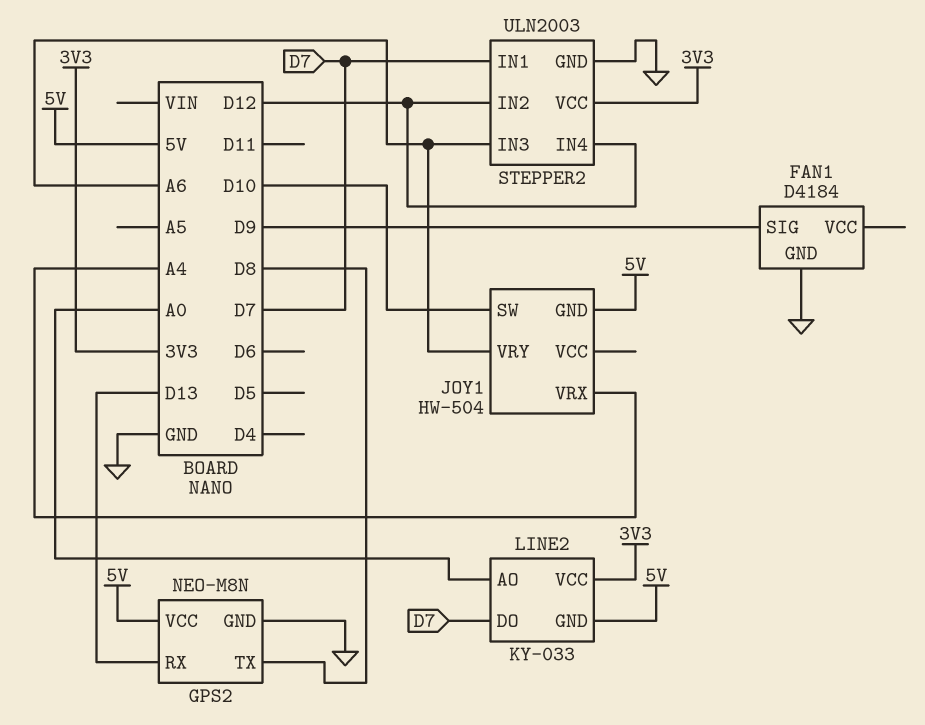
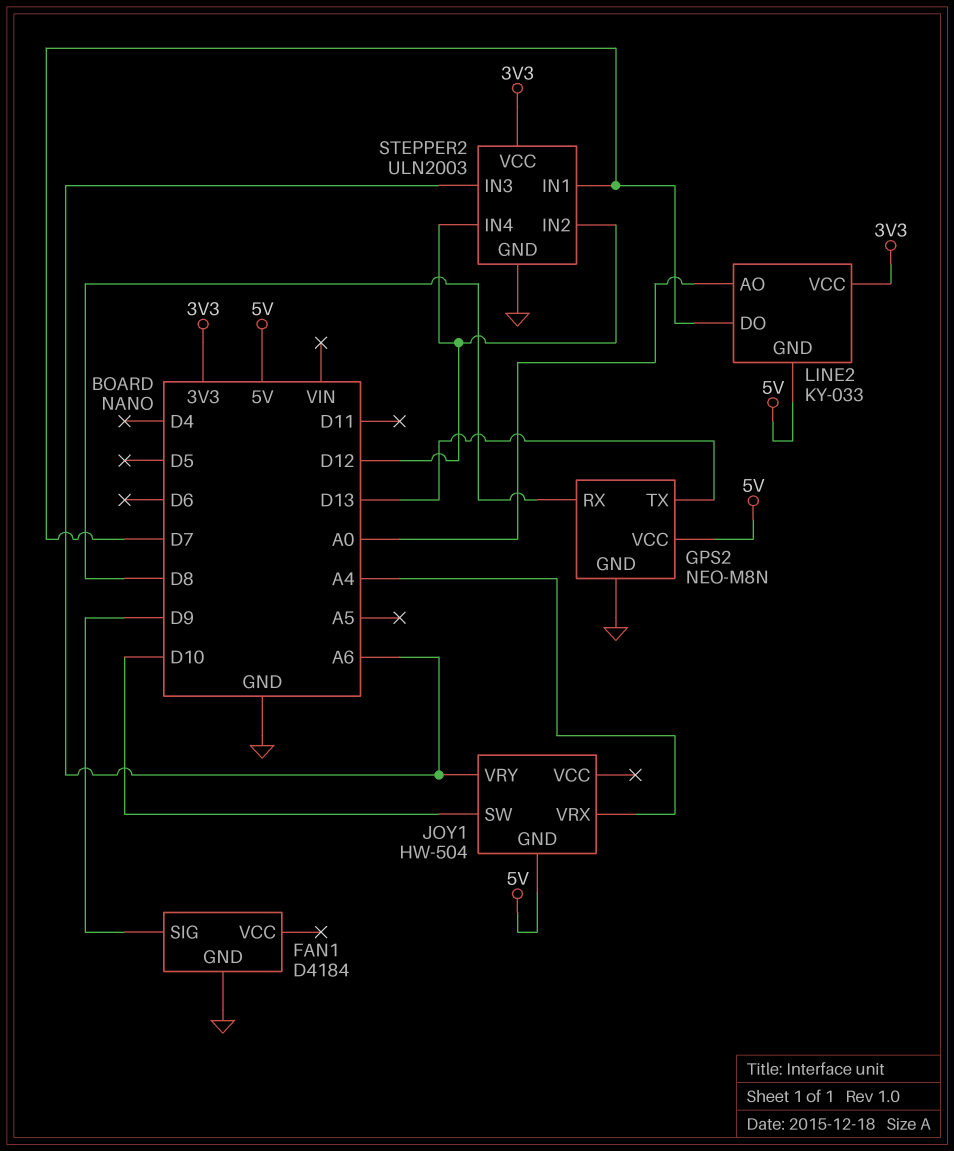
GPS2 pin RX: D13 -> D8
GPS2 pin TX: D8 -> D13

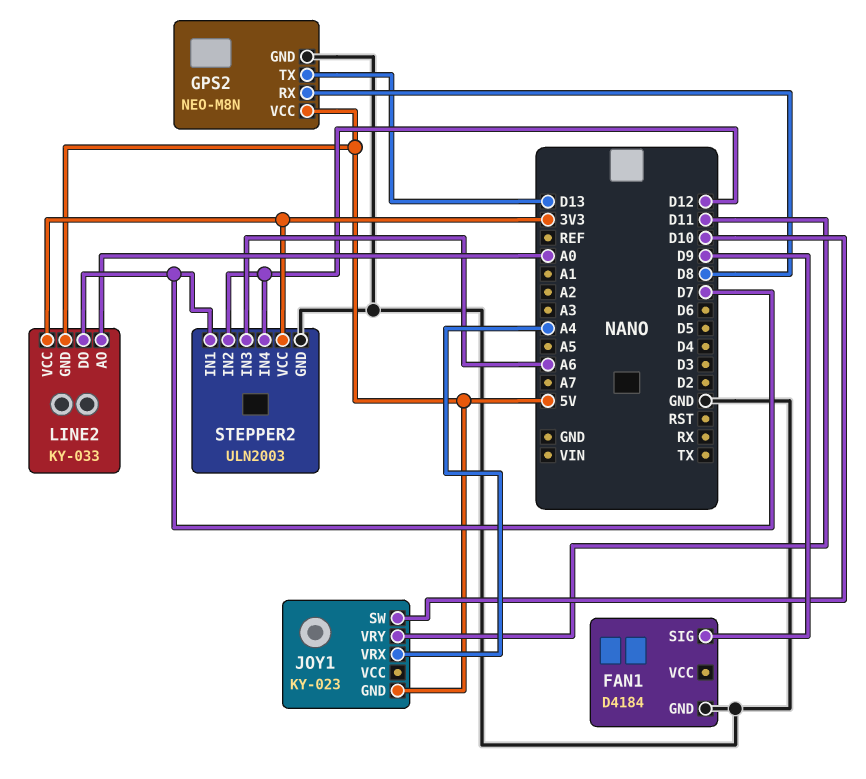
JOY1: HW-504 -> KY-023
JOY1 pin VRY: A6 -> D11

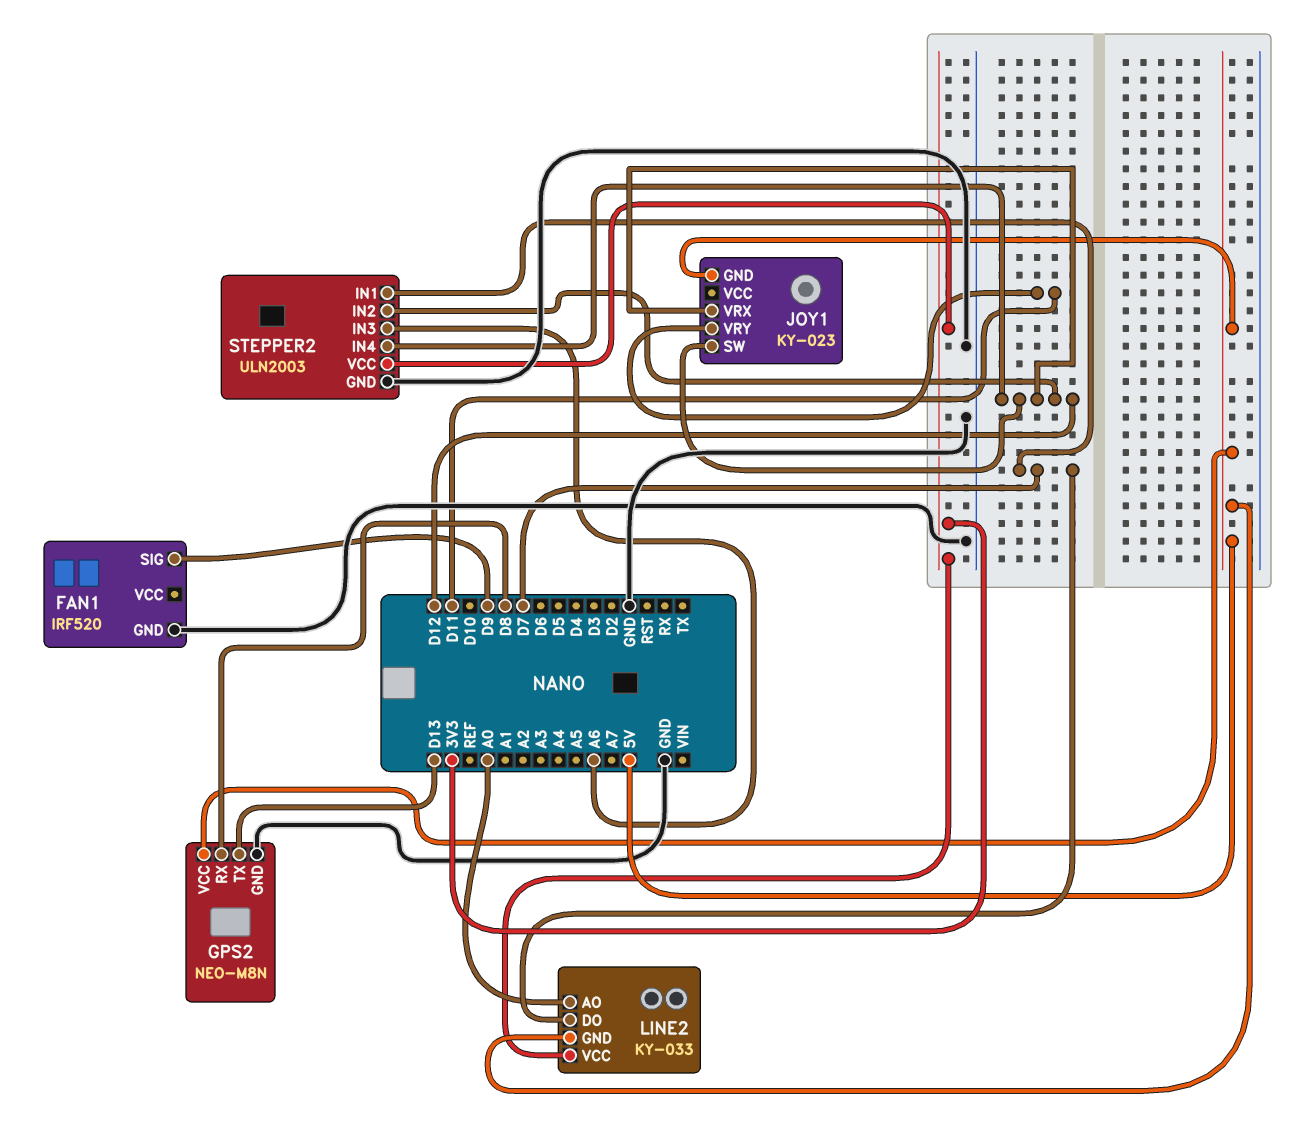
FAN1: D4184 -> IRF520
JOY1 pin SW: D10 -> D12
JOY1 pin VRX: A4 -> D12

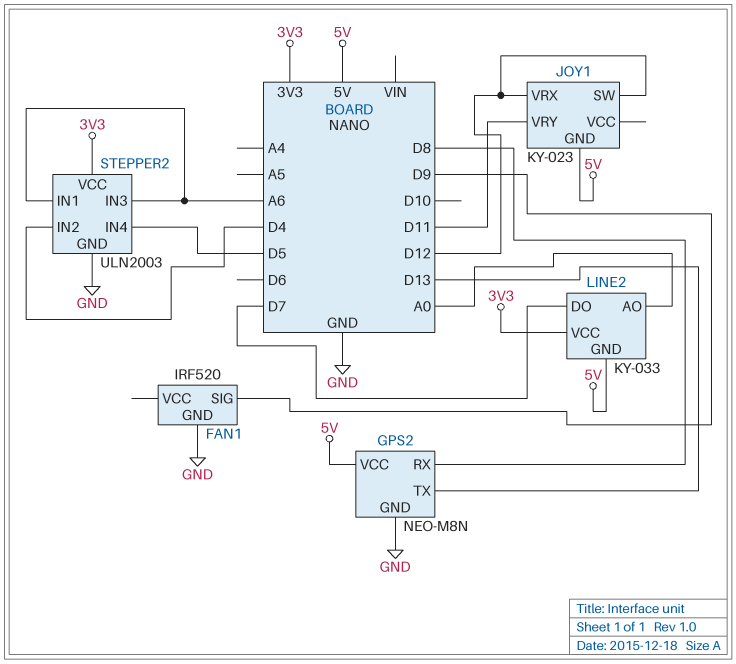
STEPPER2 pin IN1: D7 -> A6
STEPPER2 pin IN2: D12 -> D4
STEPPER2 pin IN4: D12 -> D5

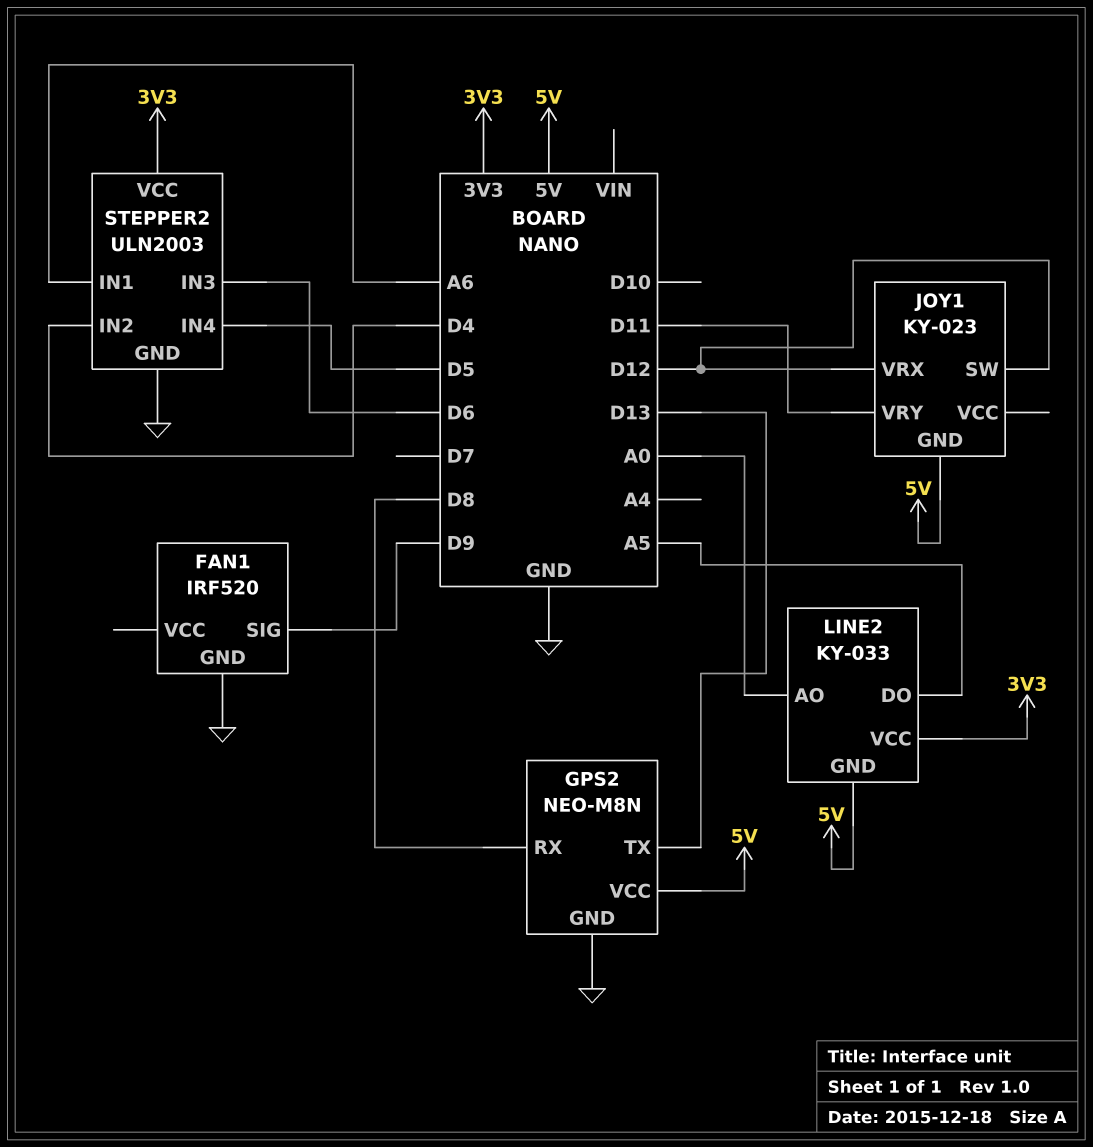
LINE2 pin DO: D7 -> A5
STEPPER2 pin IN3: A6 -> D6

